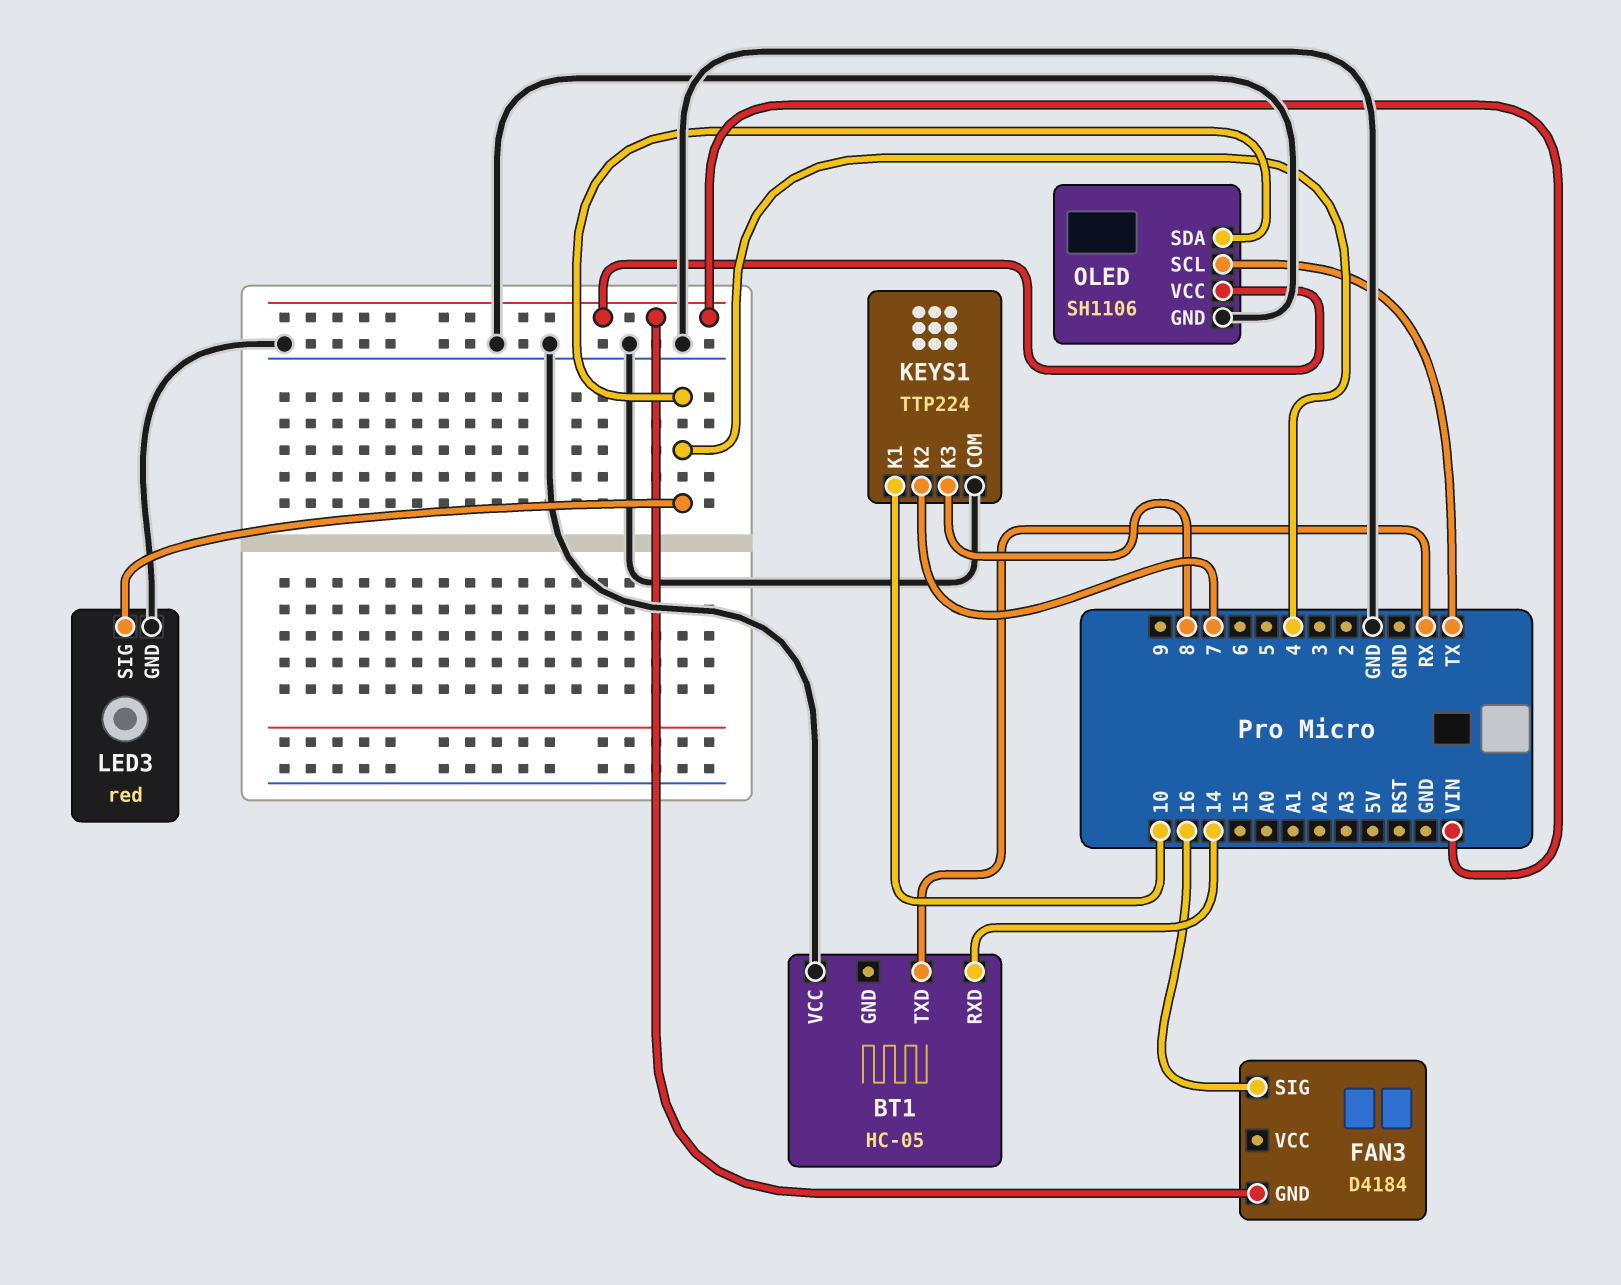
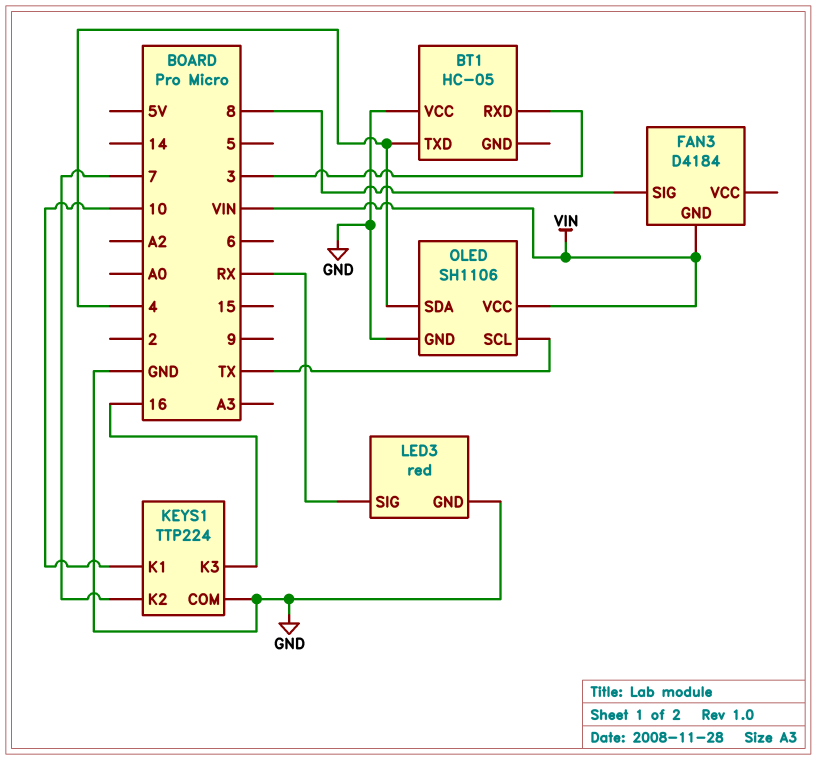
BT1 pin RXD: 14 -> 3
BT1 pin TXD: RX -> 4
FAN3 pin SIG: 16 -> 8
KEYS1 pin K3: 8 -> 16
LED3 pin SIG: 4 -> RX

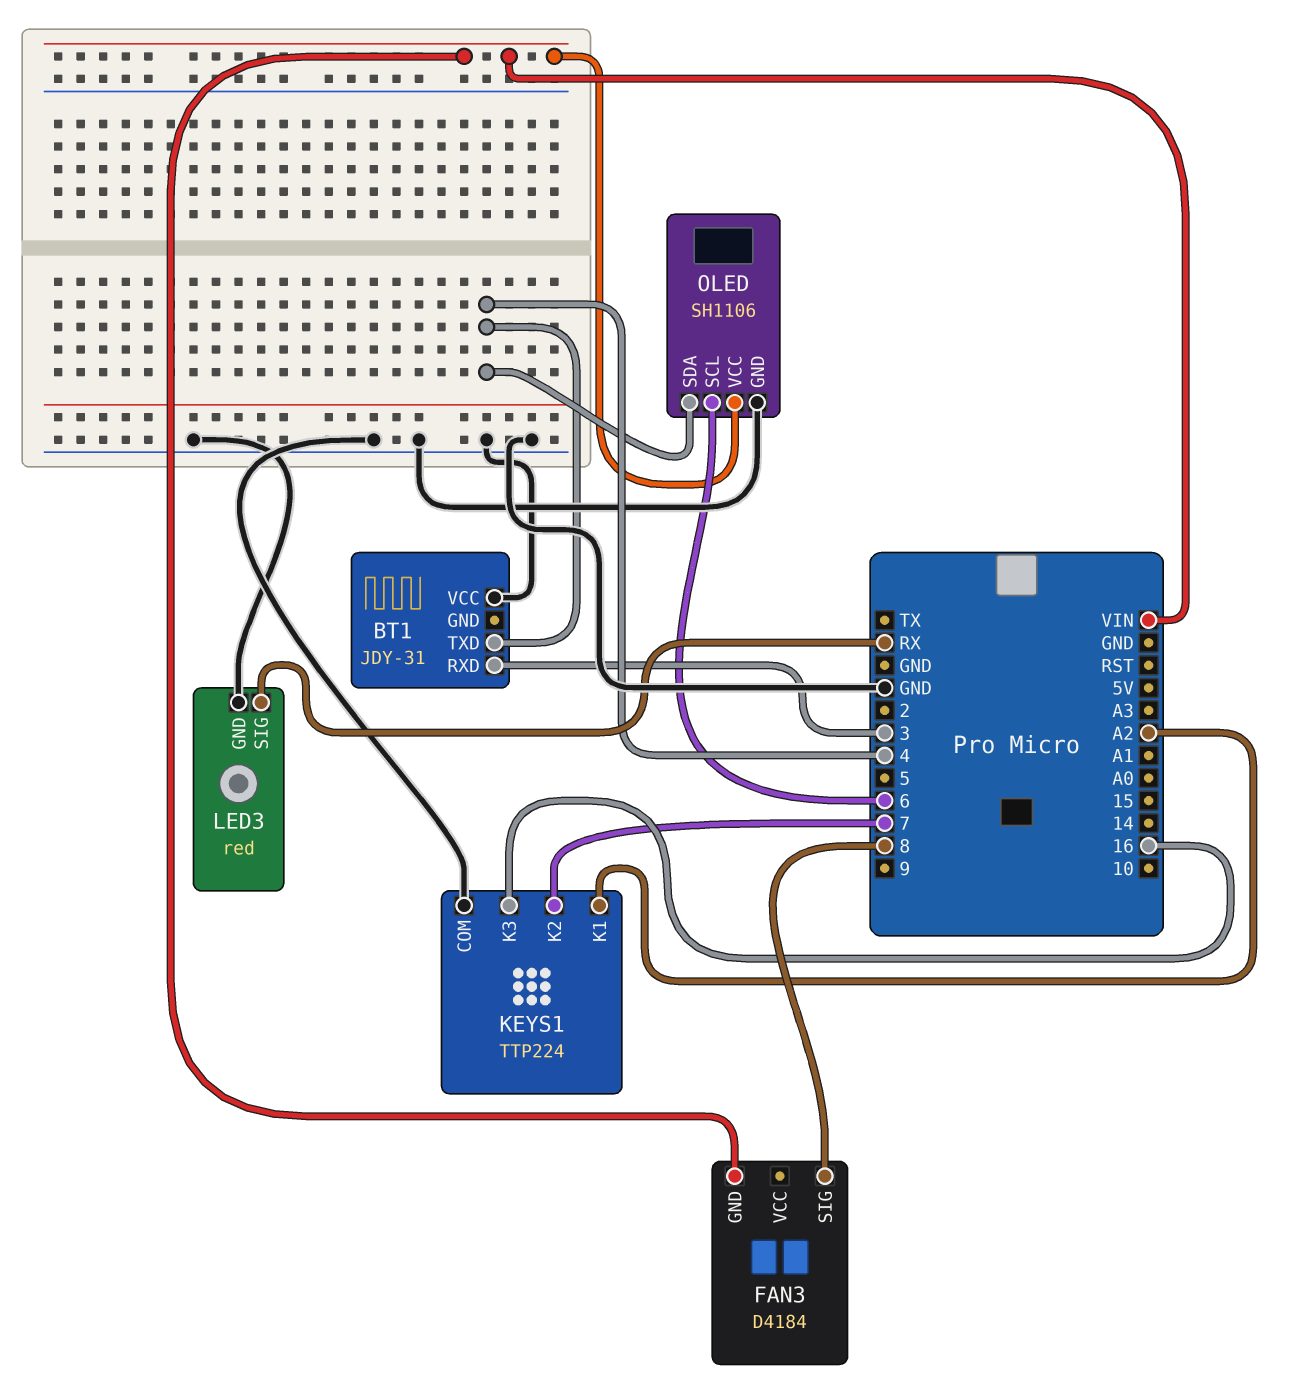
BT1: HC-05 -> JDY-31
KEYS1 pin K1: 10 -> A2
OLED pin SCL: TX -> 6

